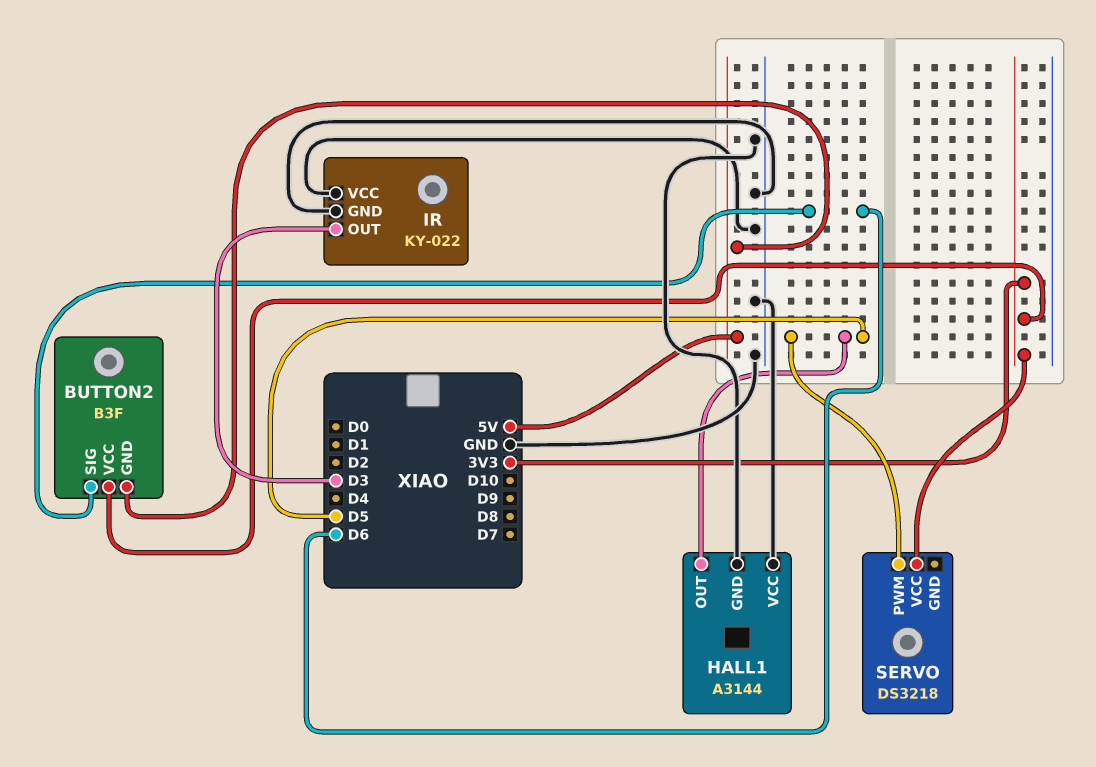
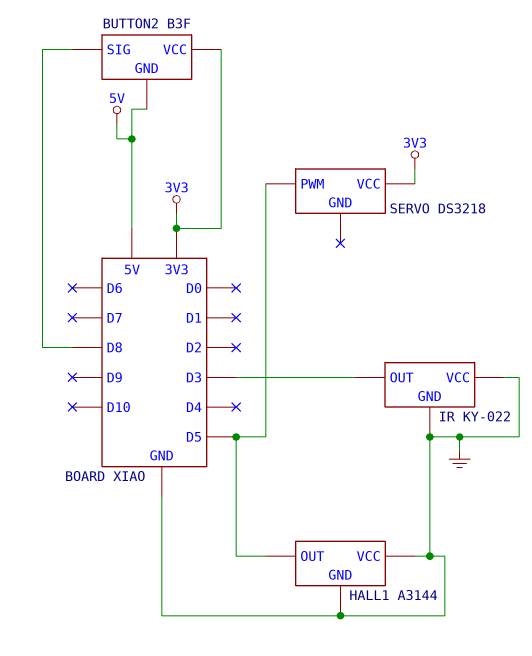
BUTTON2 pin SIG: D6 -> D8

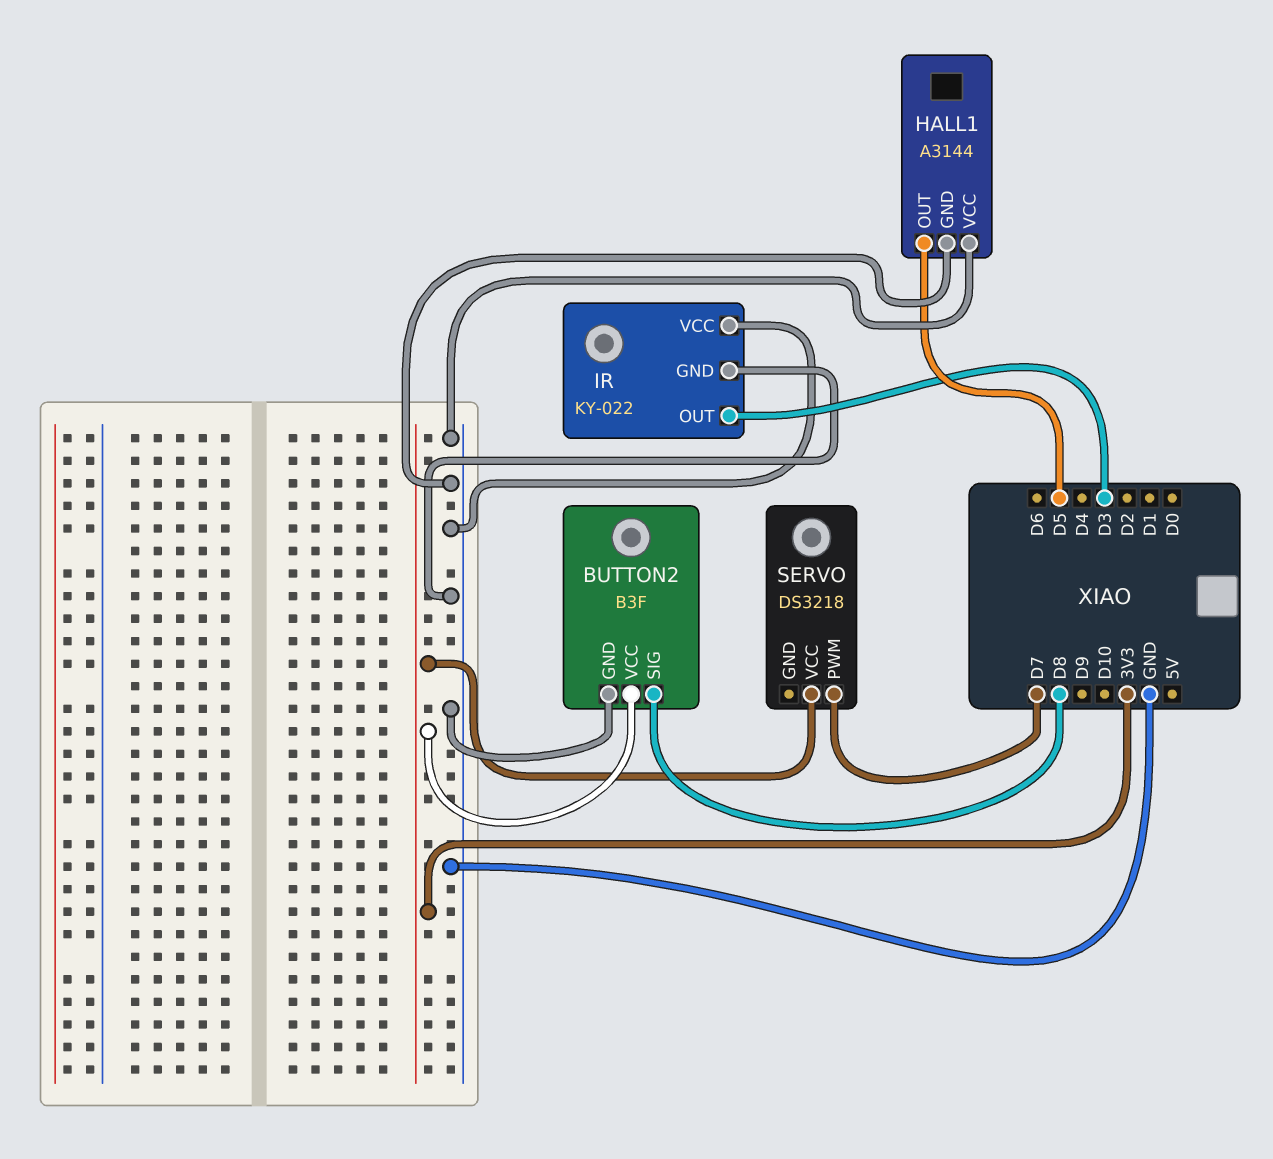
BUTTON2 pin GND: 5V -> GND
SERVO pin PWM: D5 -> D7

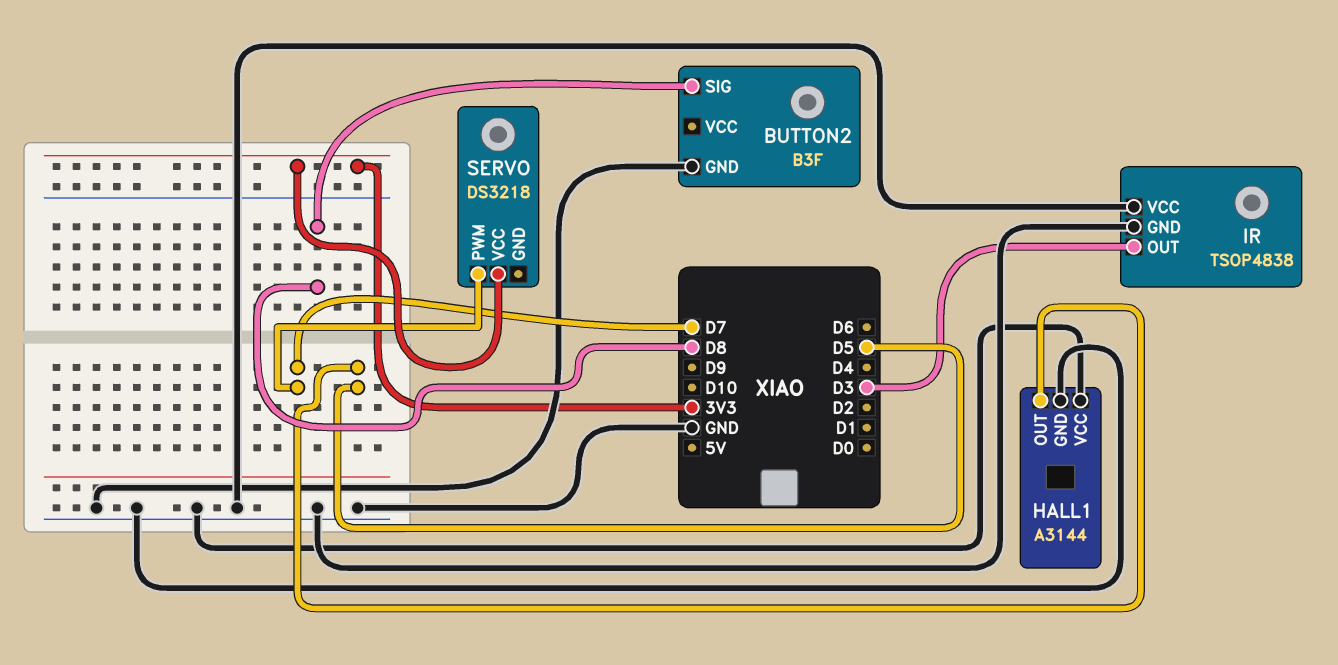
BUTTON2 pin VCC: 3V3 -> none
IR: KY-022 -> TSOP4838

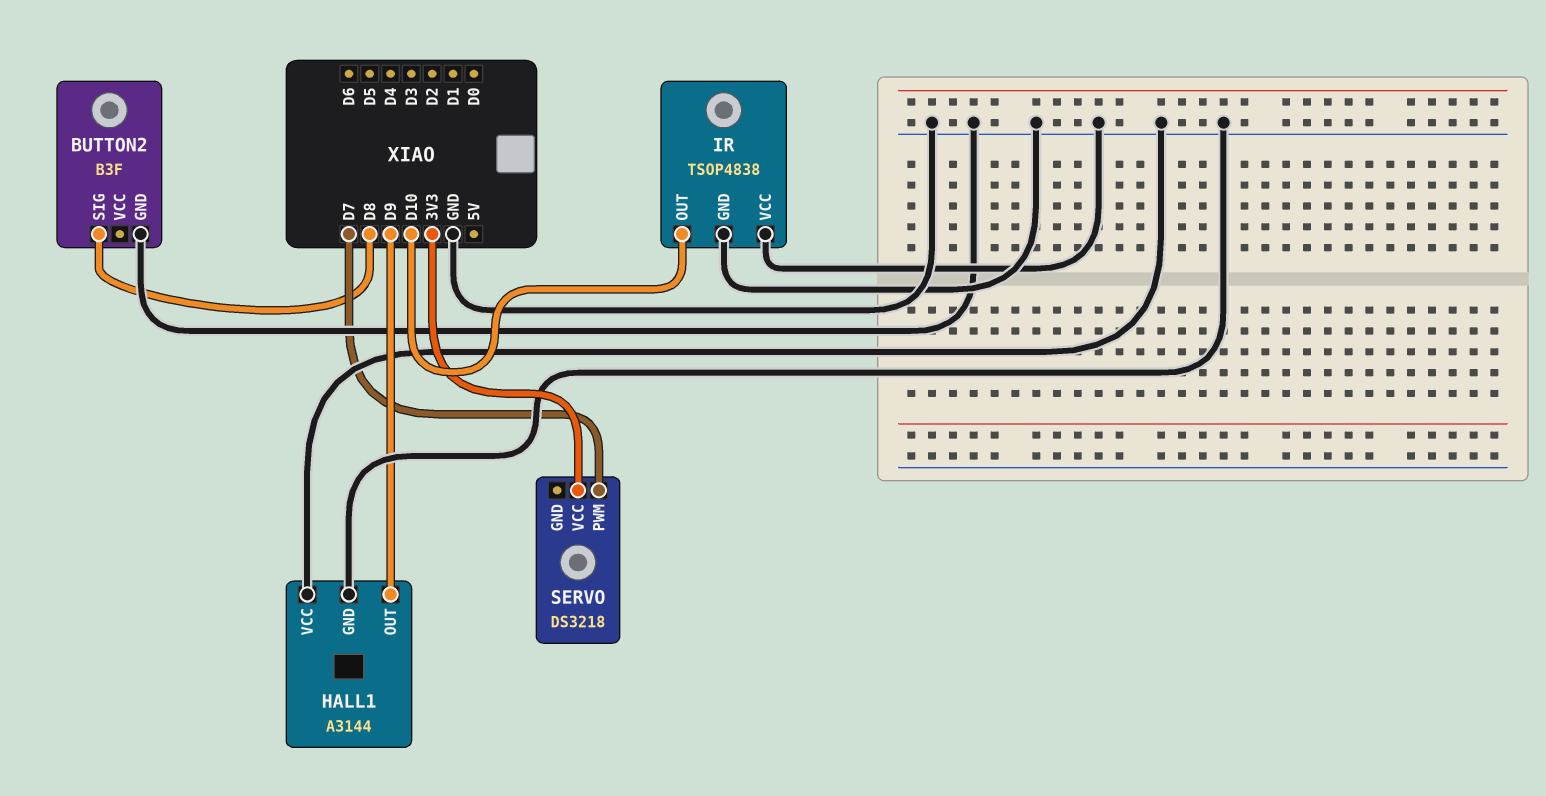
HALL1 pin OUT: D5 -> D9
IR pin OUT: D3 -> D10

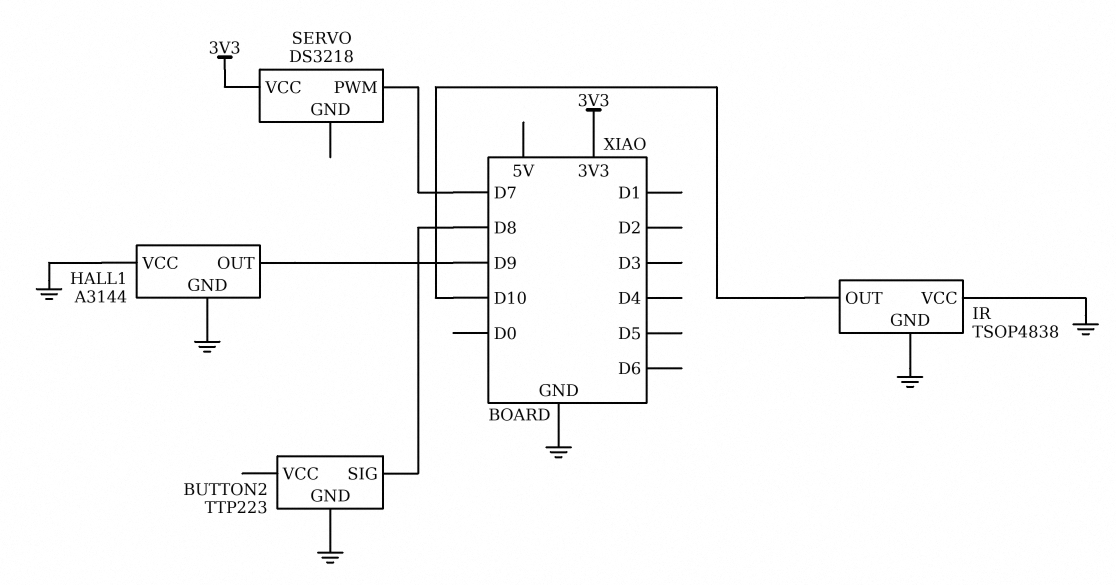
BUTTON2: B3F -> TTP223

